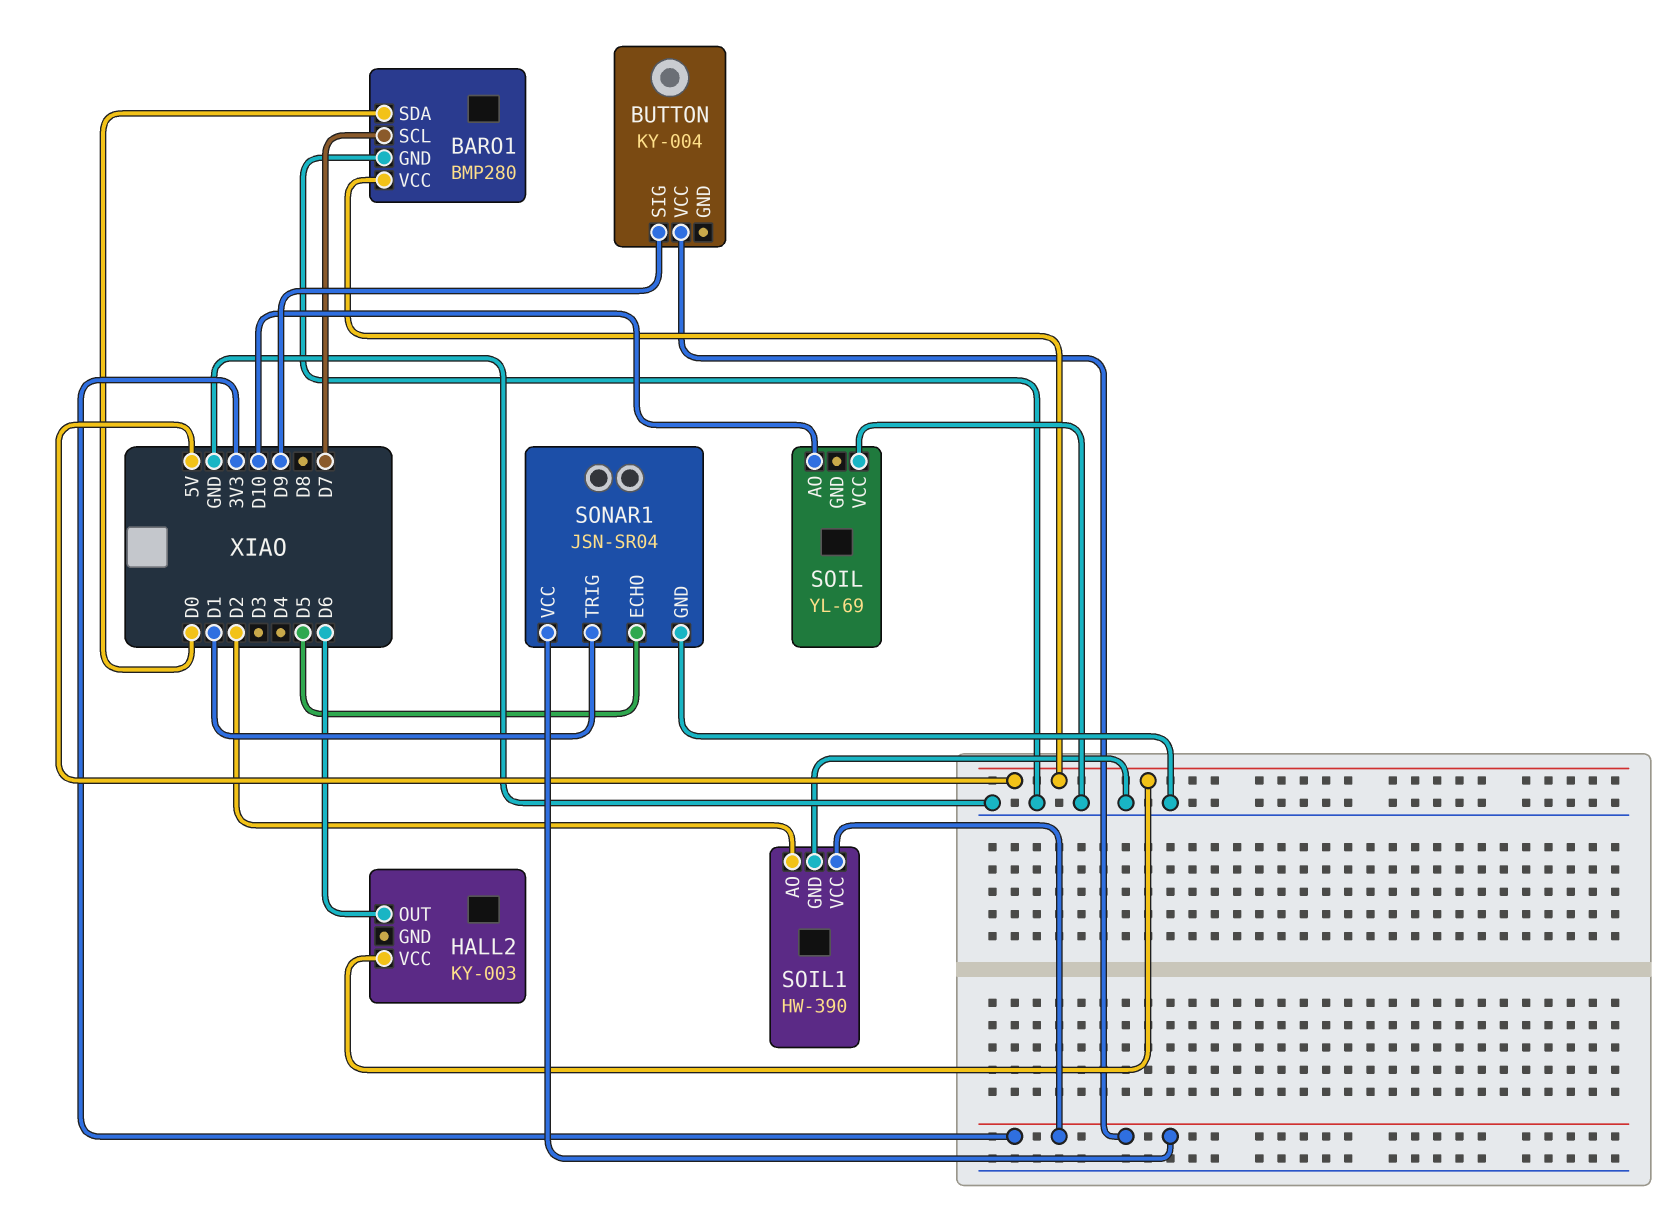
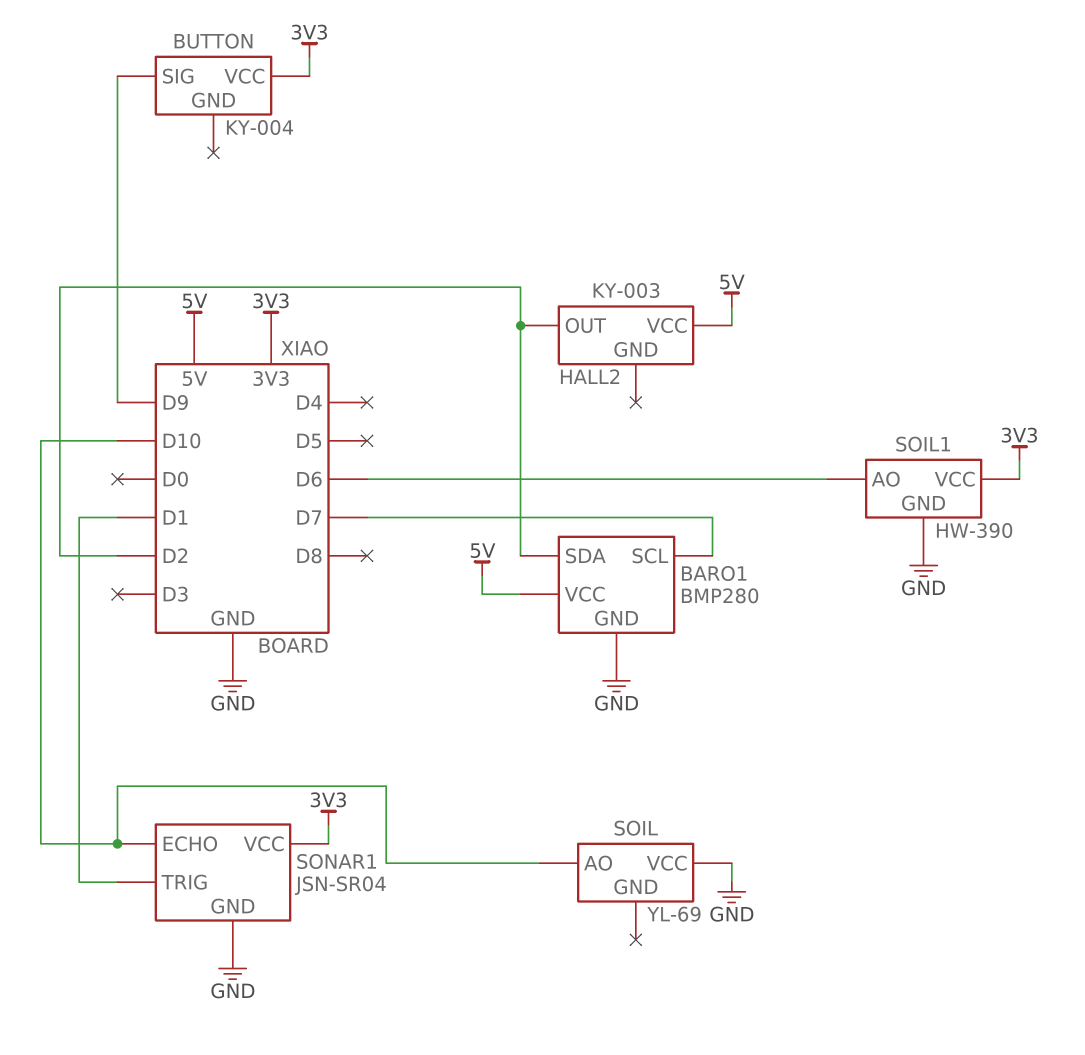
BARO1 pin SDA: D0 -> D2
HALL2 pin OUT: D6 -> D2
SOIL1 pin AO: D2 -> D6
SONAR1 pin ECHO: D5 -> D10

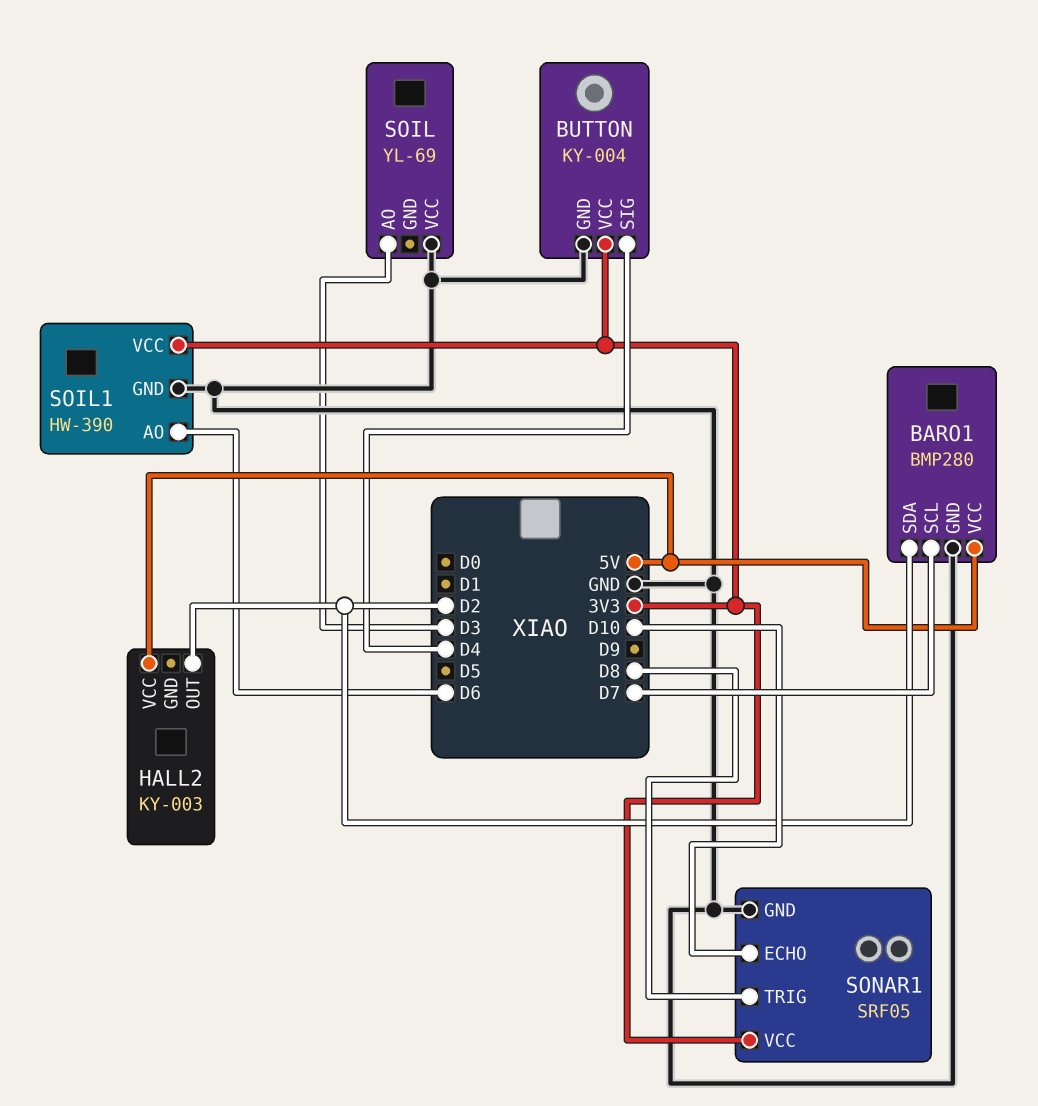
BUTTON pin GND: none -> GND
BUTTON pin SIG: D9 -> D4
SOIL pin AO: D10 -> D3
SONAR1: JSN-SR04 -> SRF05
SONAR1 pin TRIG: D1 -> D8

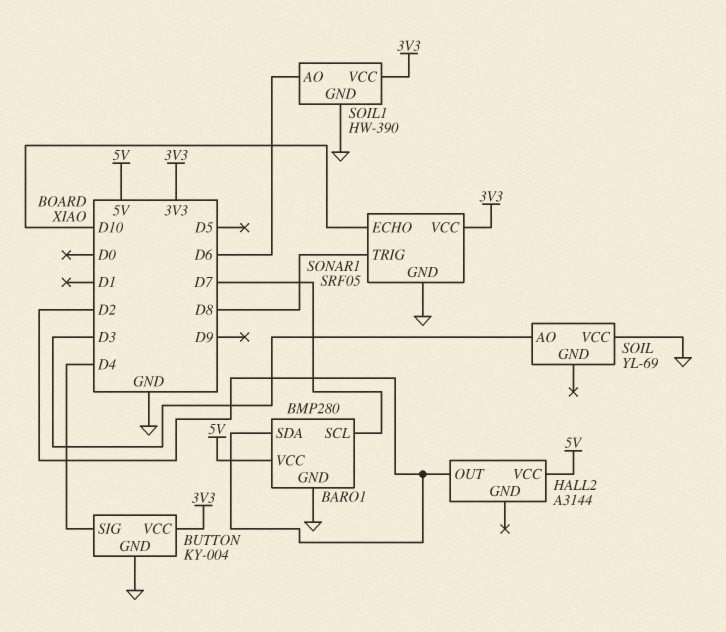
HALL2: KY-003 -> A3144

